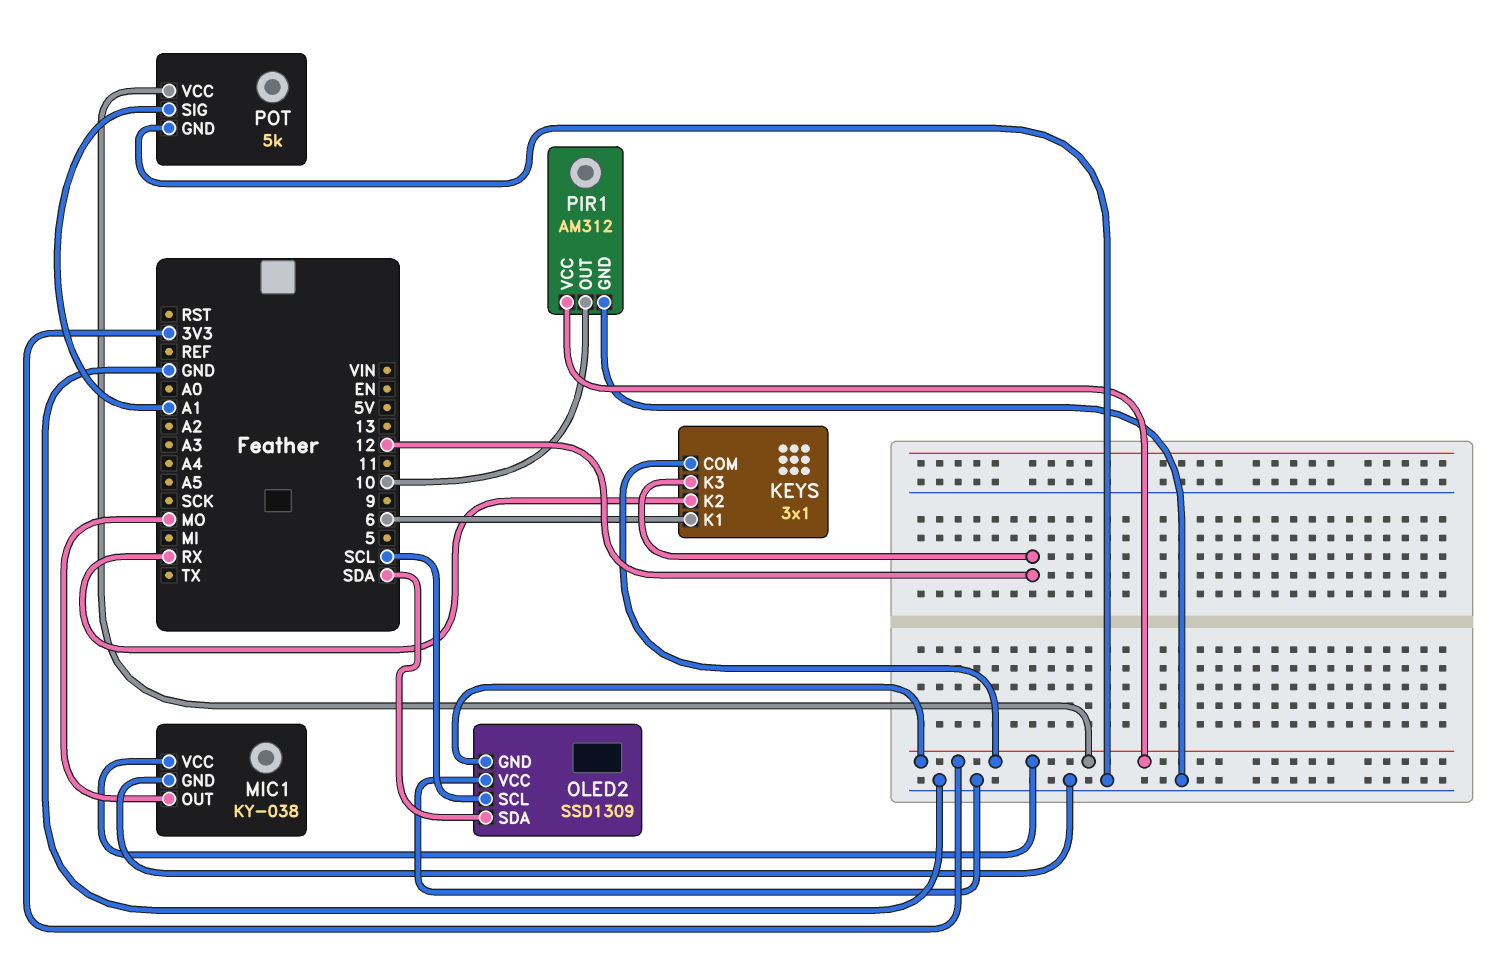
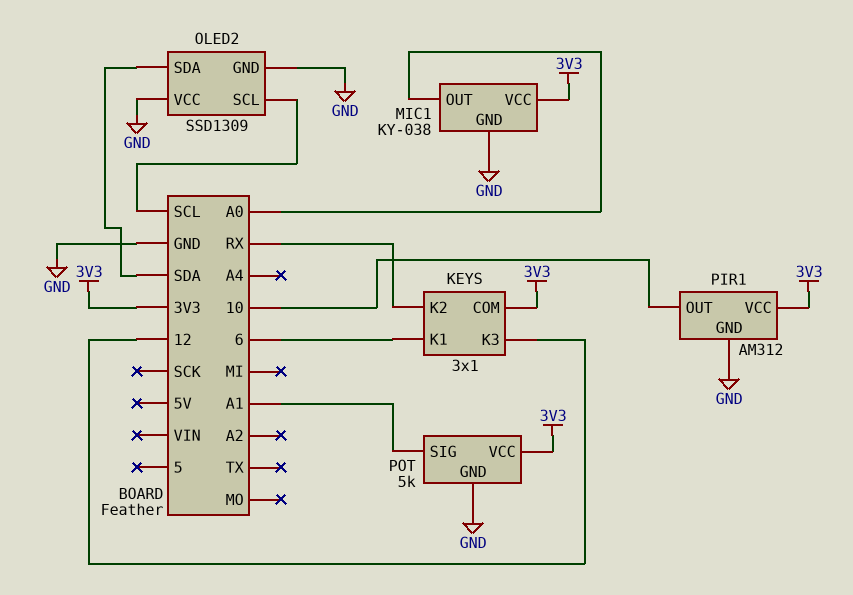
MIC1 pin OUT: MO -> A0
OLED2 pin GND: 3V3 -> GND

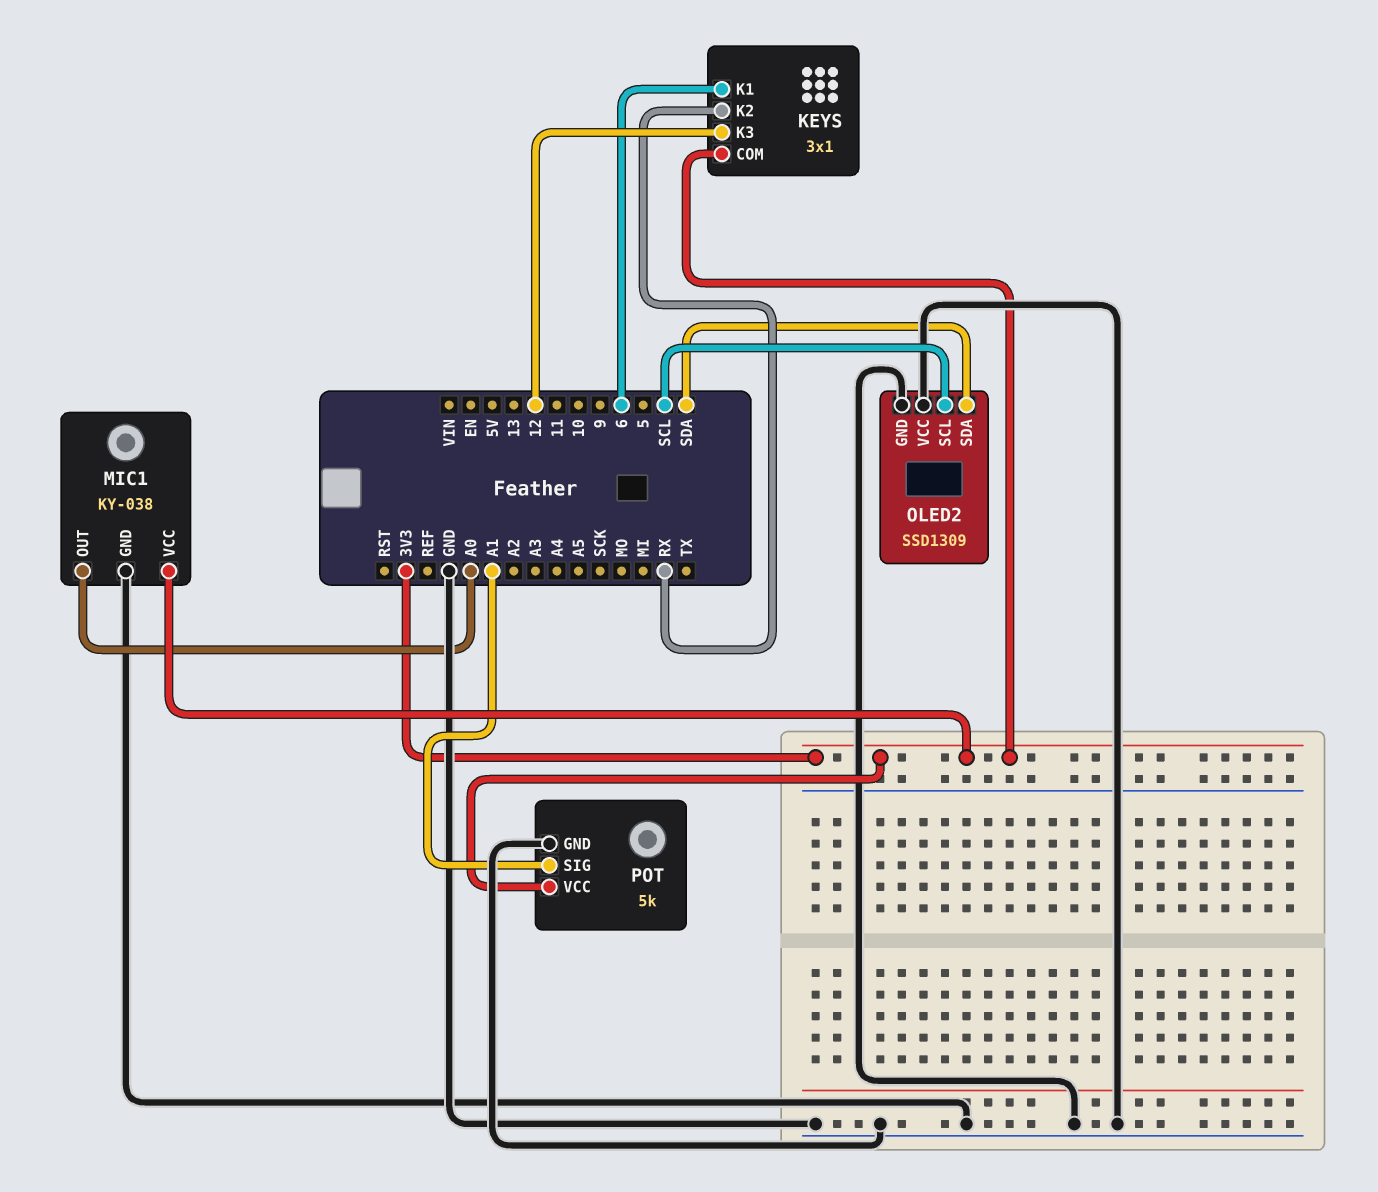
PIR1: AM312 -> none
PIR1 pin GND: GND -> none
PIR1 pin OUT: 10 -> none
PIR1 pin VCC: 3V3 -> none

